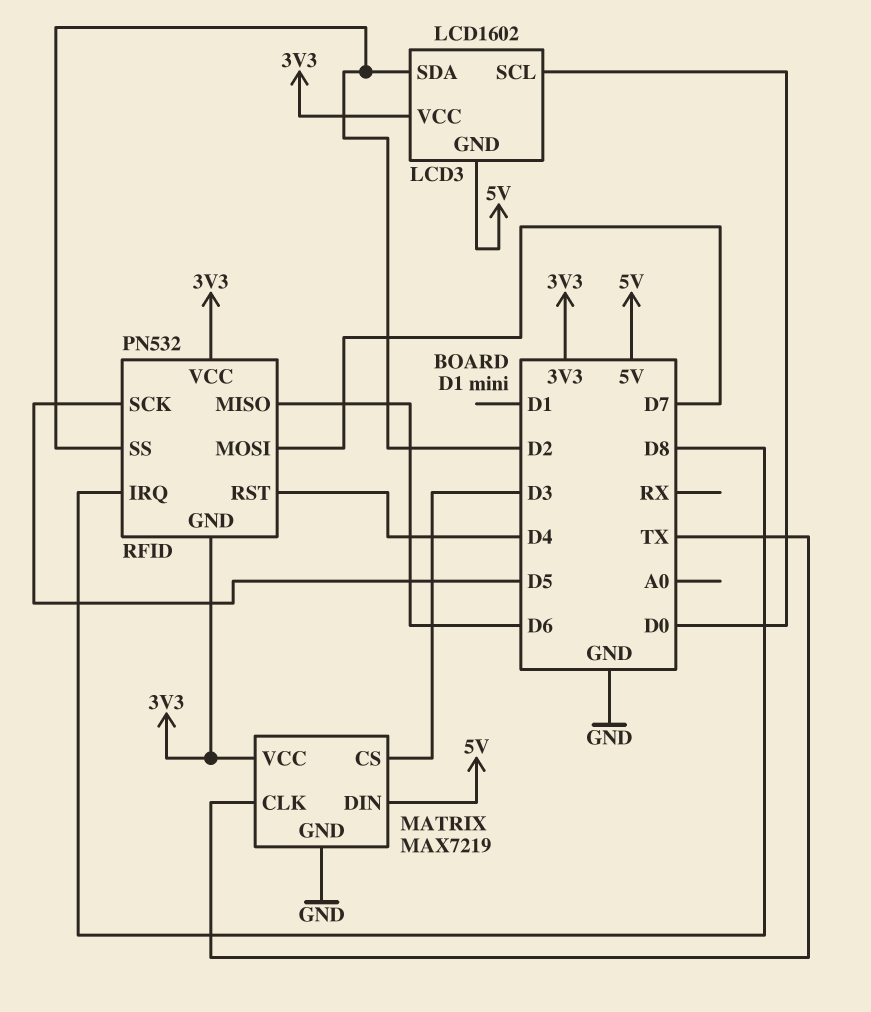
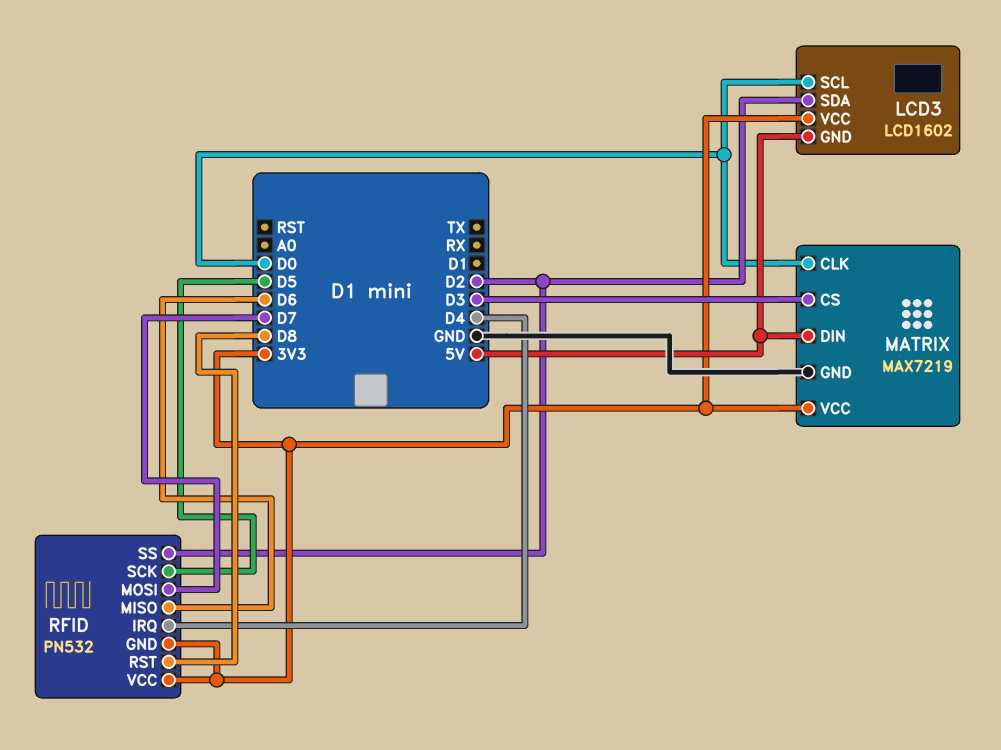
MATRIX pin CLK: TX -> D0
RFID pin IRQ: D8 -> D4
RFID pin RST: D4 -> D8

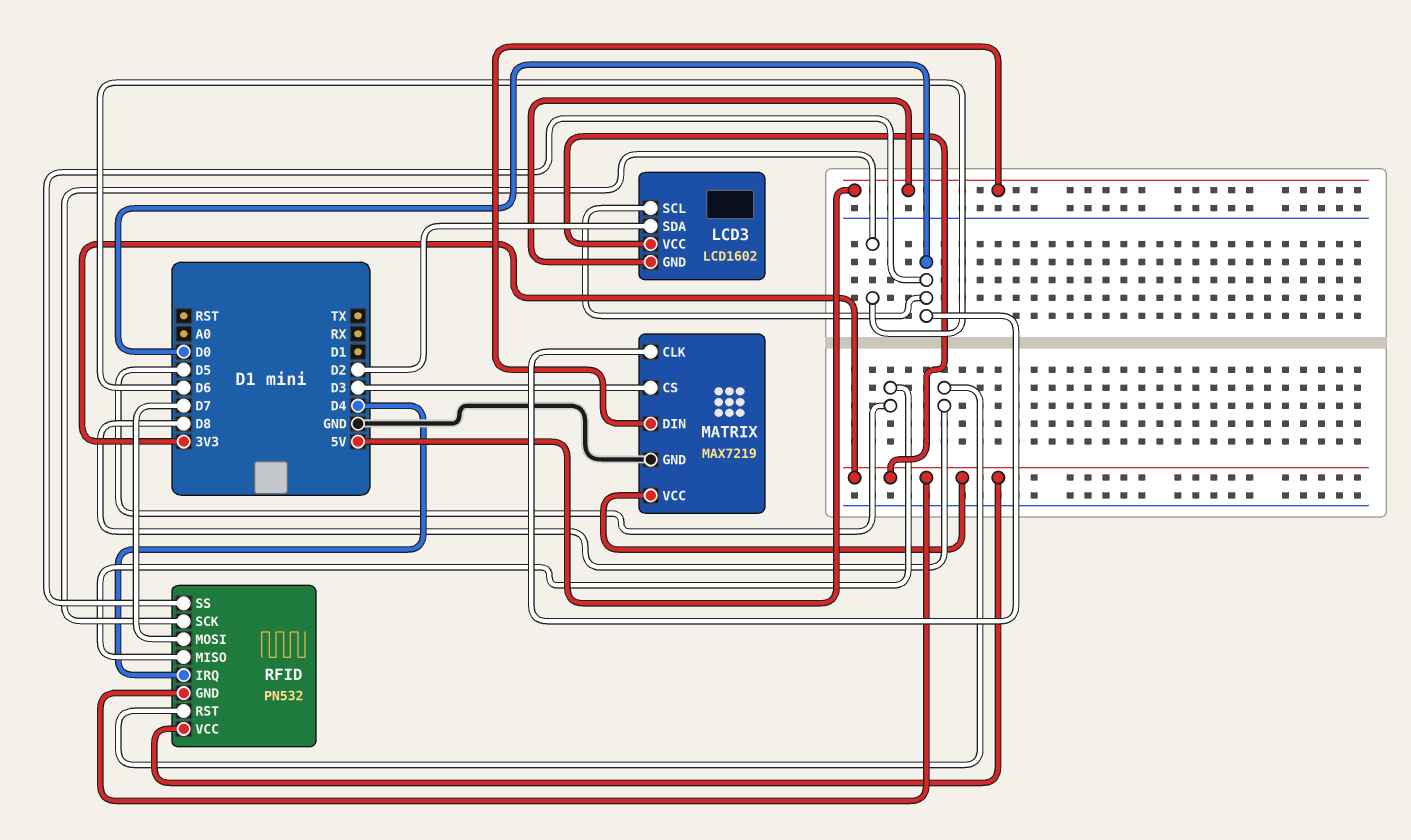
RFID pin MISO: D6 -> D5
RFID pin SCK: D5 -> D6
RFID pin SS: D2 -> D0

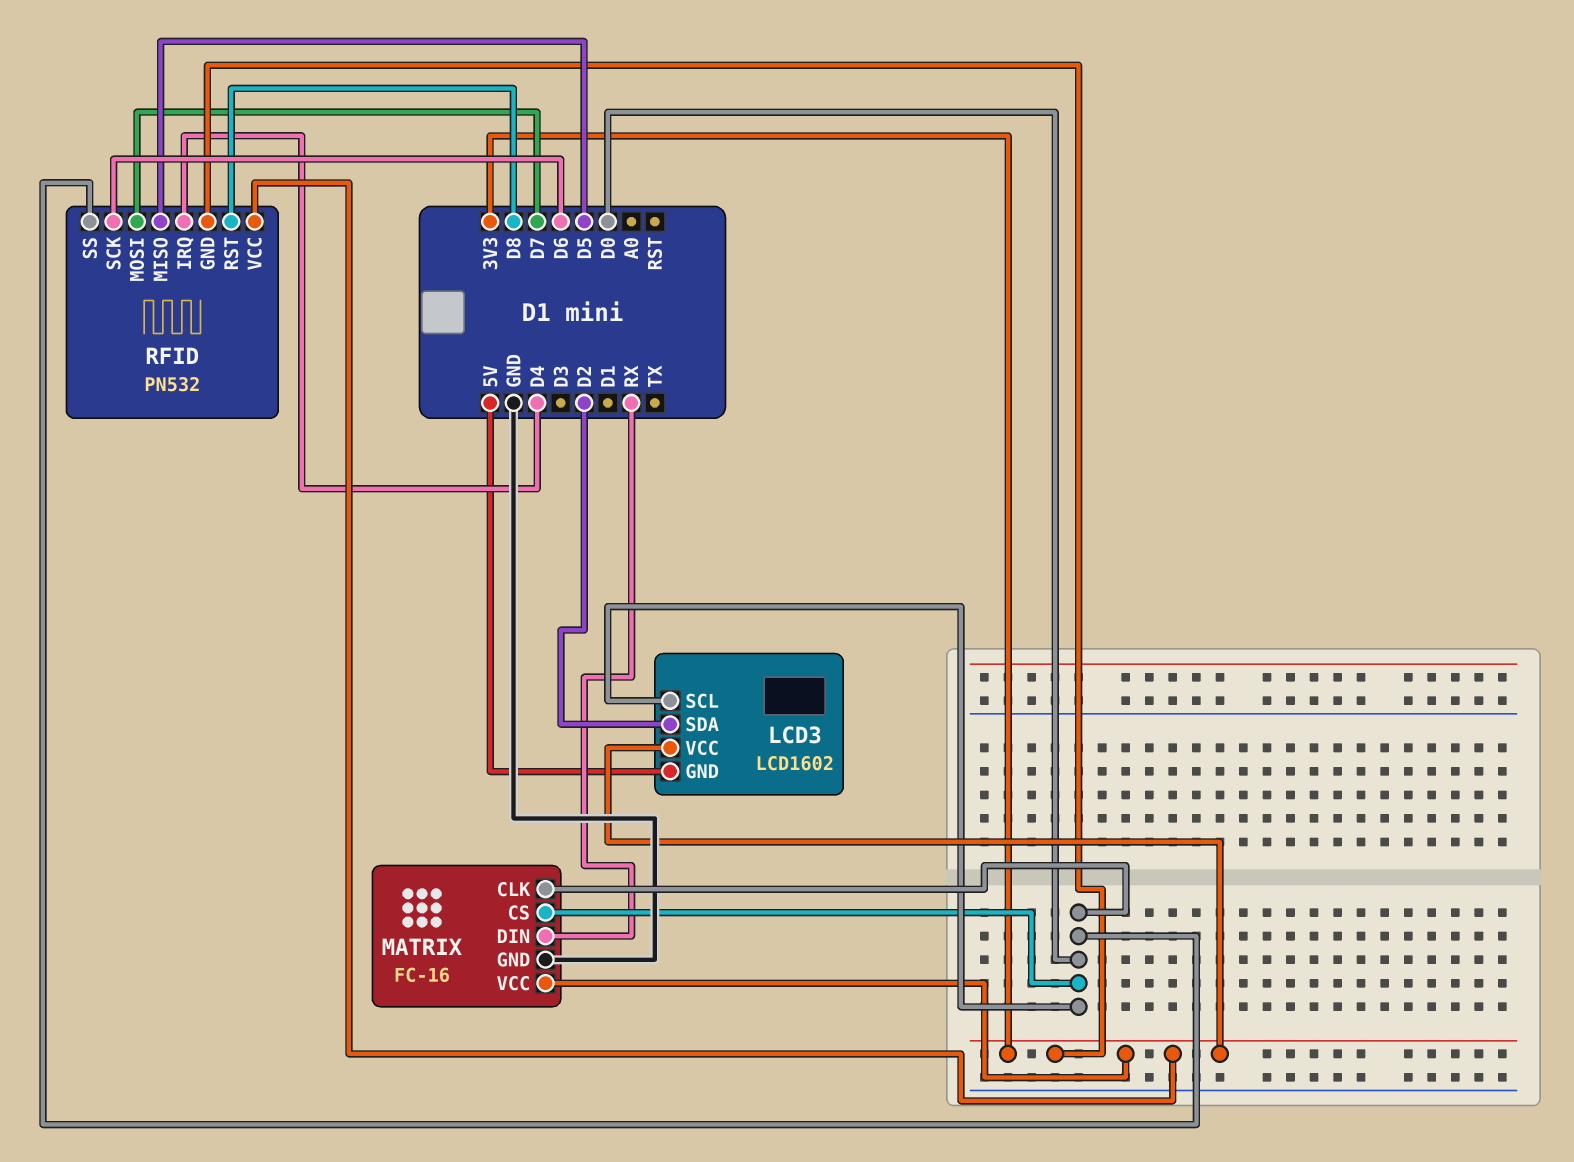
MATRIX: MAX7219 -> FC-16
MATRIX pin CS: D3 -> D0
MATRIX pin DIN: 5V -> RX

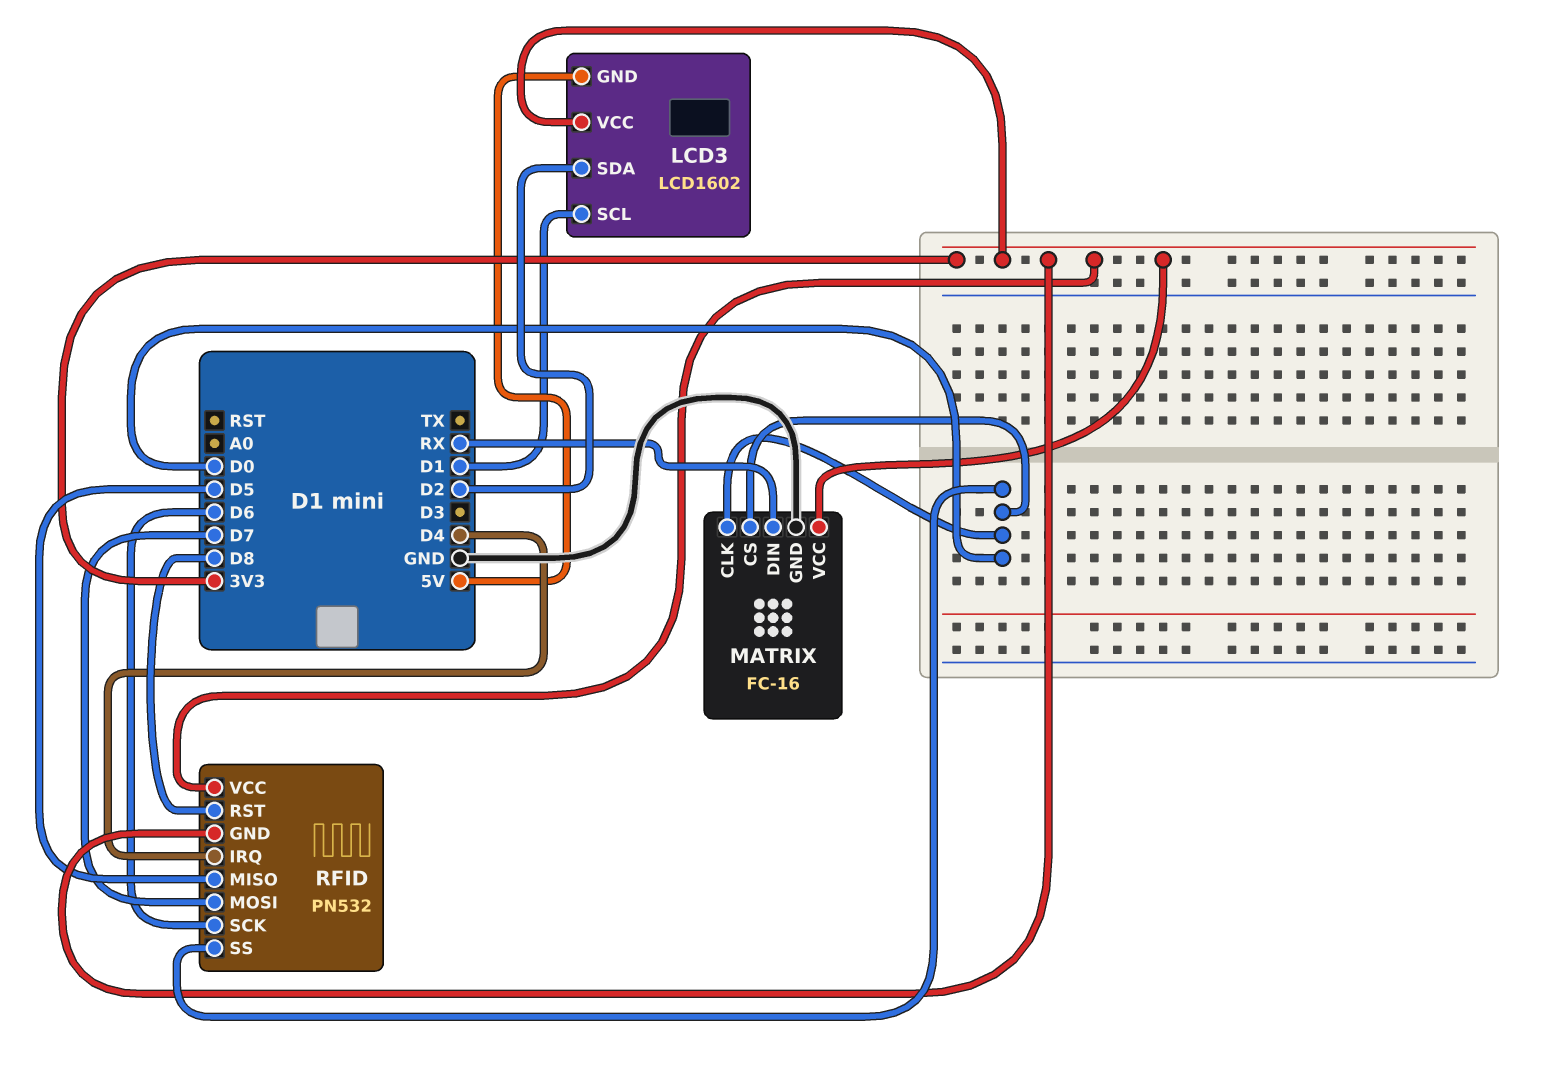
LCD3 pin SCL: D0 -> D1

